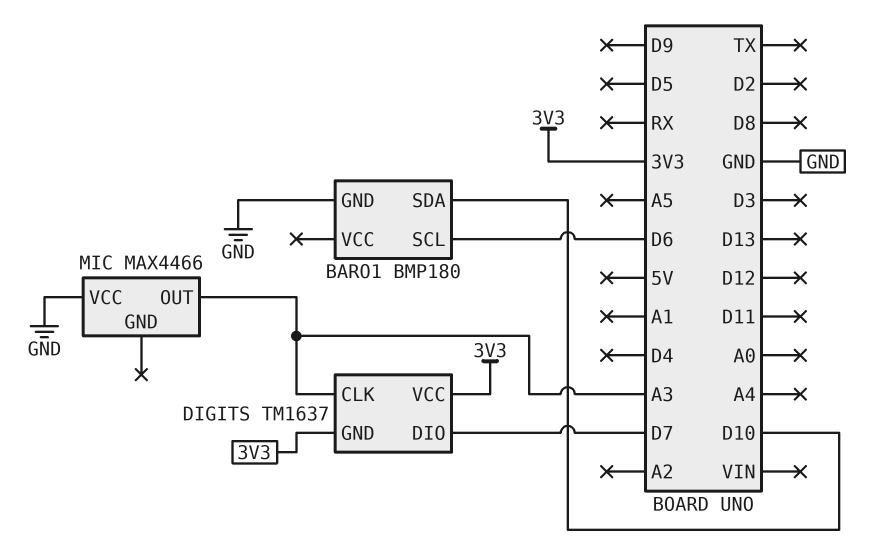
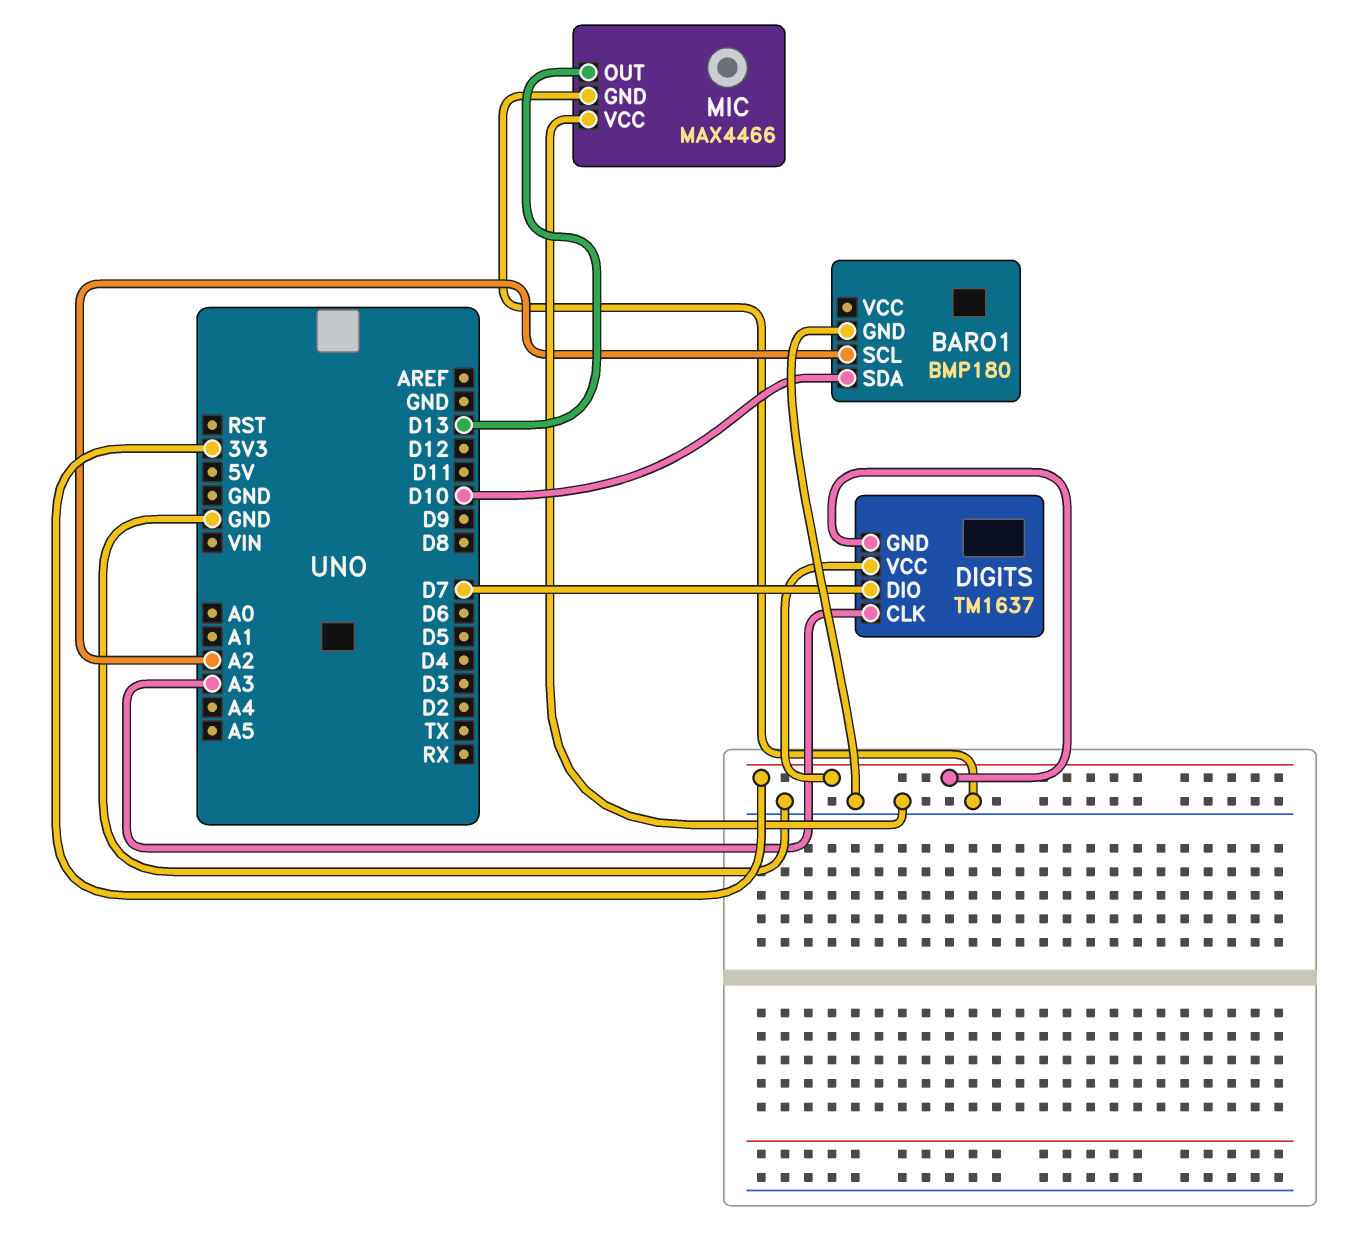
BARO1 pin SCL: D6 -> A2
MIC pin GND: none -> GND
MIC pin OUT: A3 -> D13

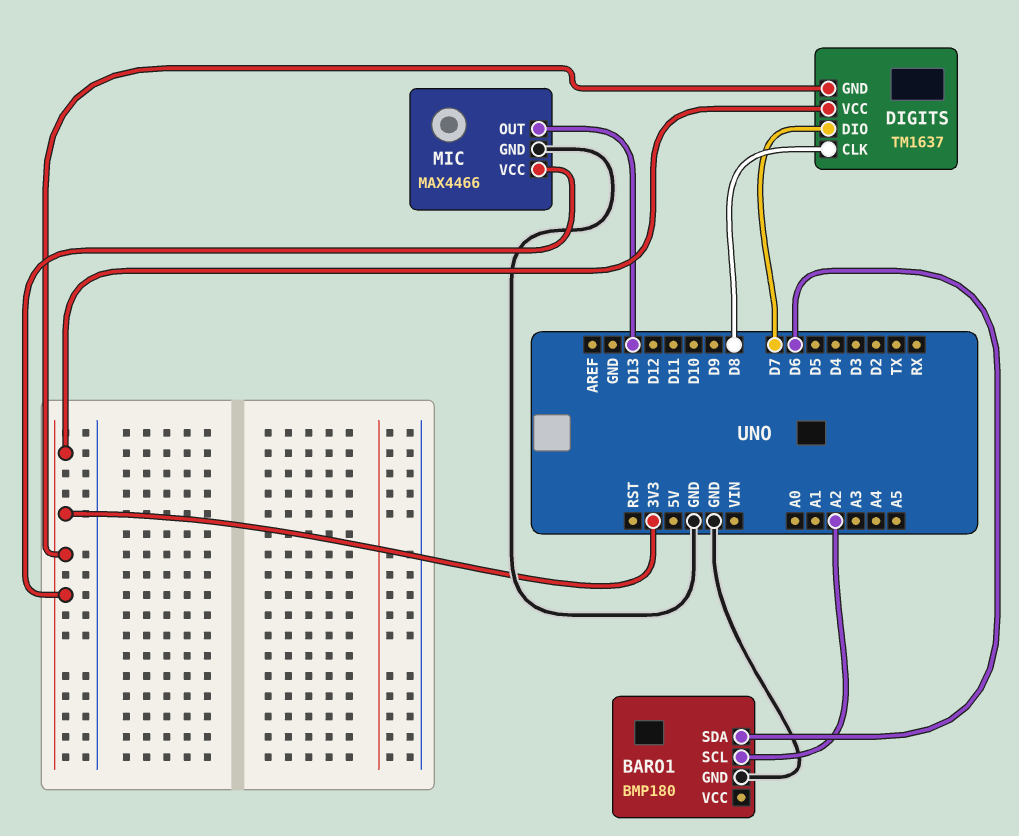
BARO1 pin SDA: D10 -> D6
DIGITS pin CLK: A3 -> D8
MIC pin VCC: GND -> 3V3

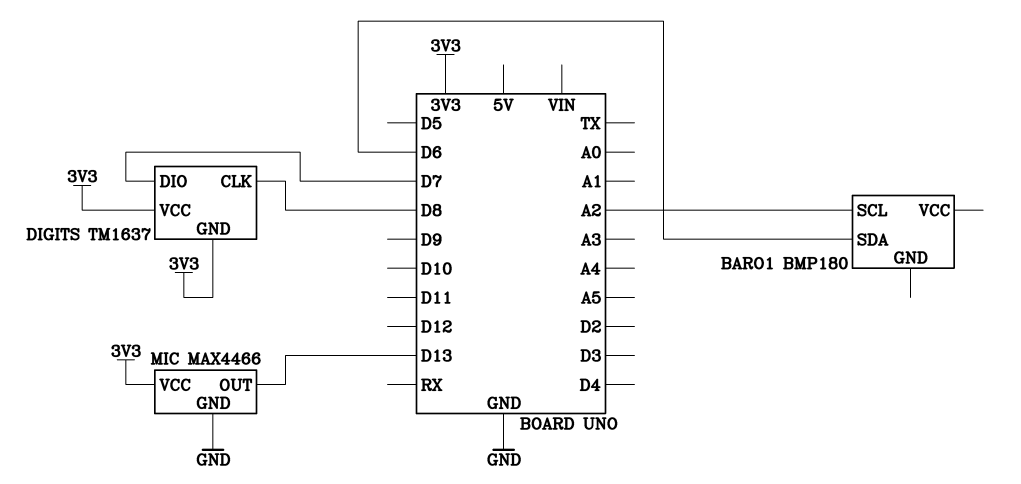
BARO1 pin GND: GND -> none

